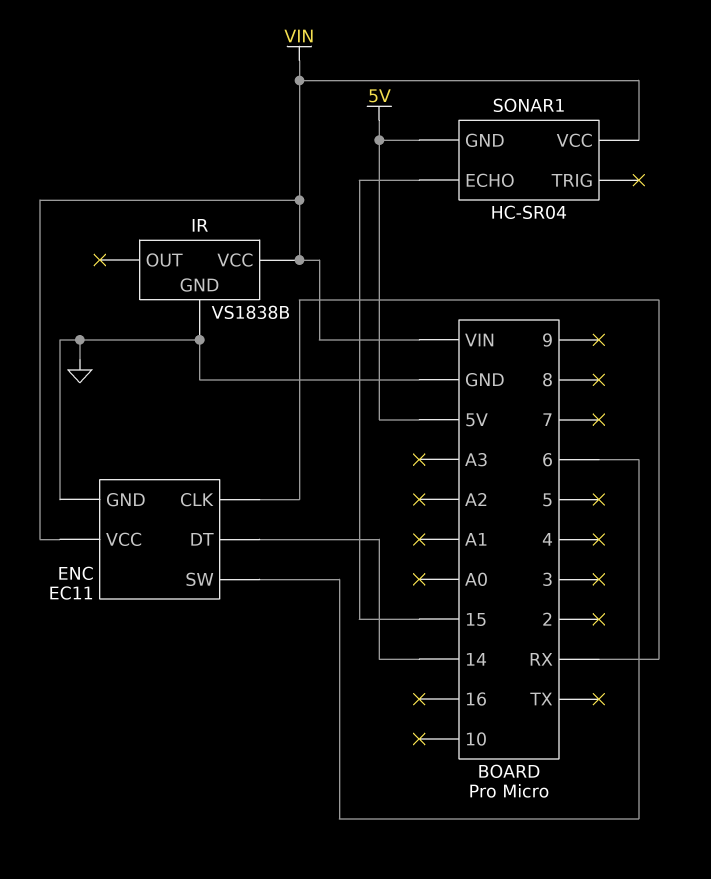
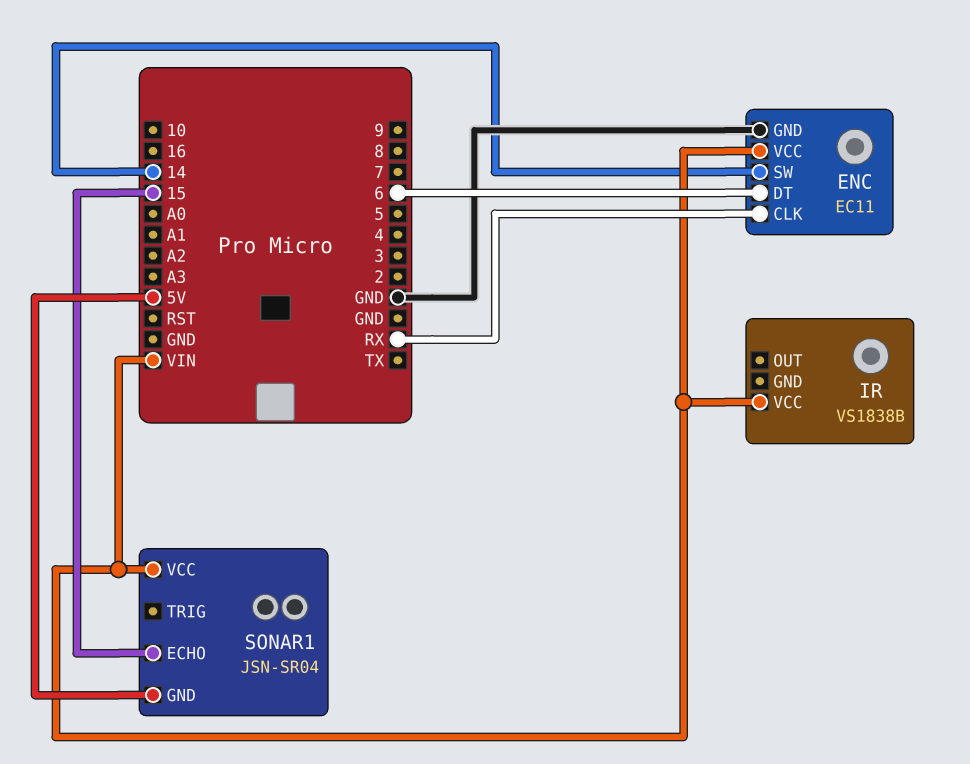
ENC pin DT: 14 -> 6
ENC pin SW: 6 -> 14
IR pin GND: GND -> none
SONAR1: HC-SR04 -> JSN-SR04

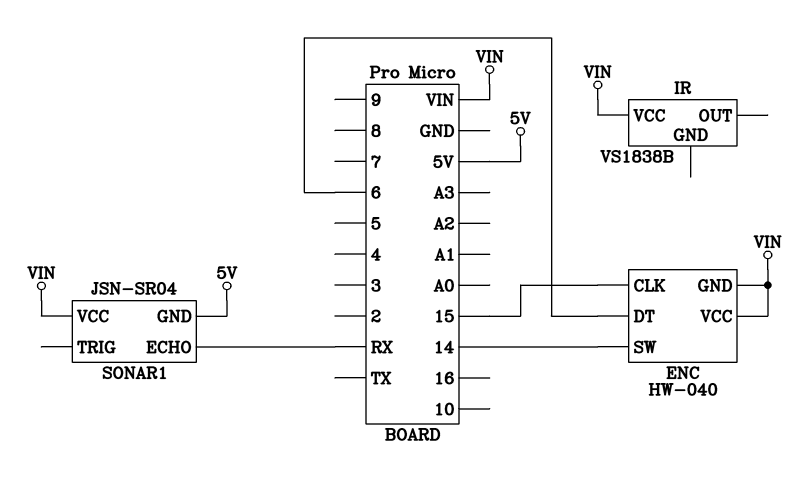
ENC: EC11 -> HW-040
ENC pin CLK: RX -> 15
ENC pin GND: GND -> VIN
SONAR1 pin ECHO: 15 -> RX

